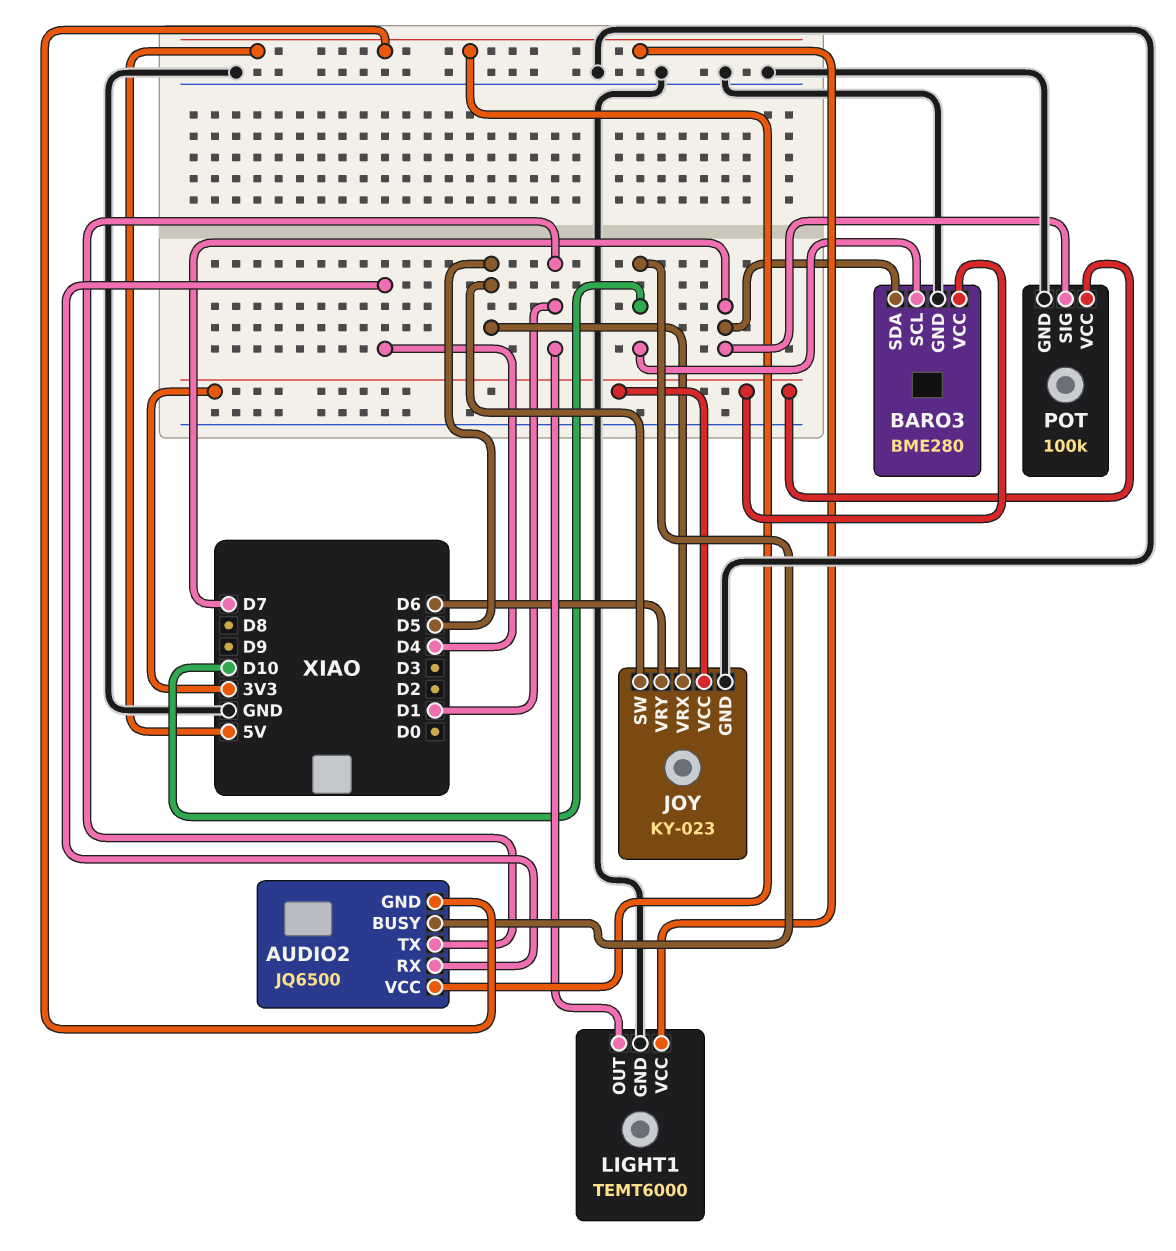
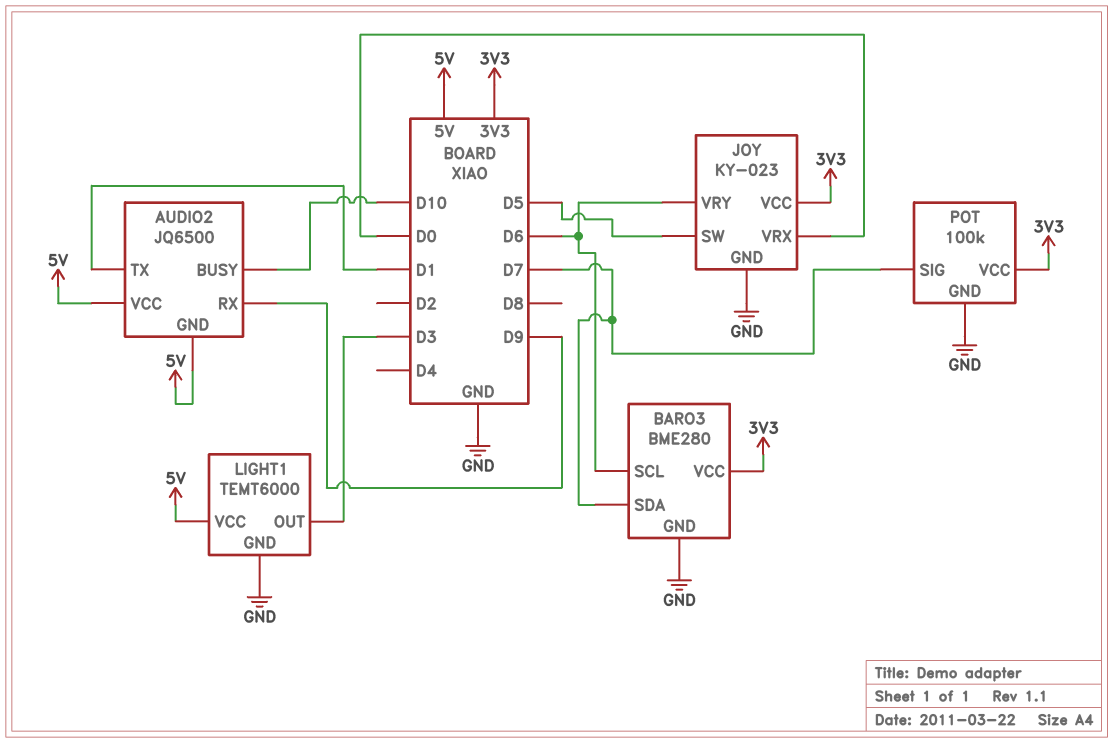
AUDIO2 pin RX: D4 -> D9
BARO3 pin SCL: D10 -> D6
JOY pin VRX: D5 -> D0
LIGHT1 pin OUT: D1 -> D3

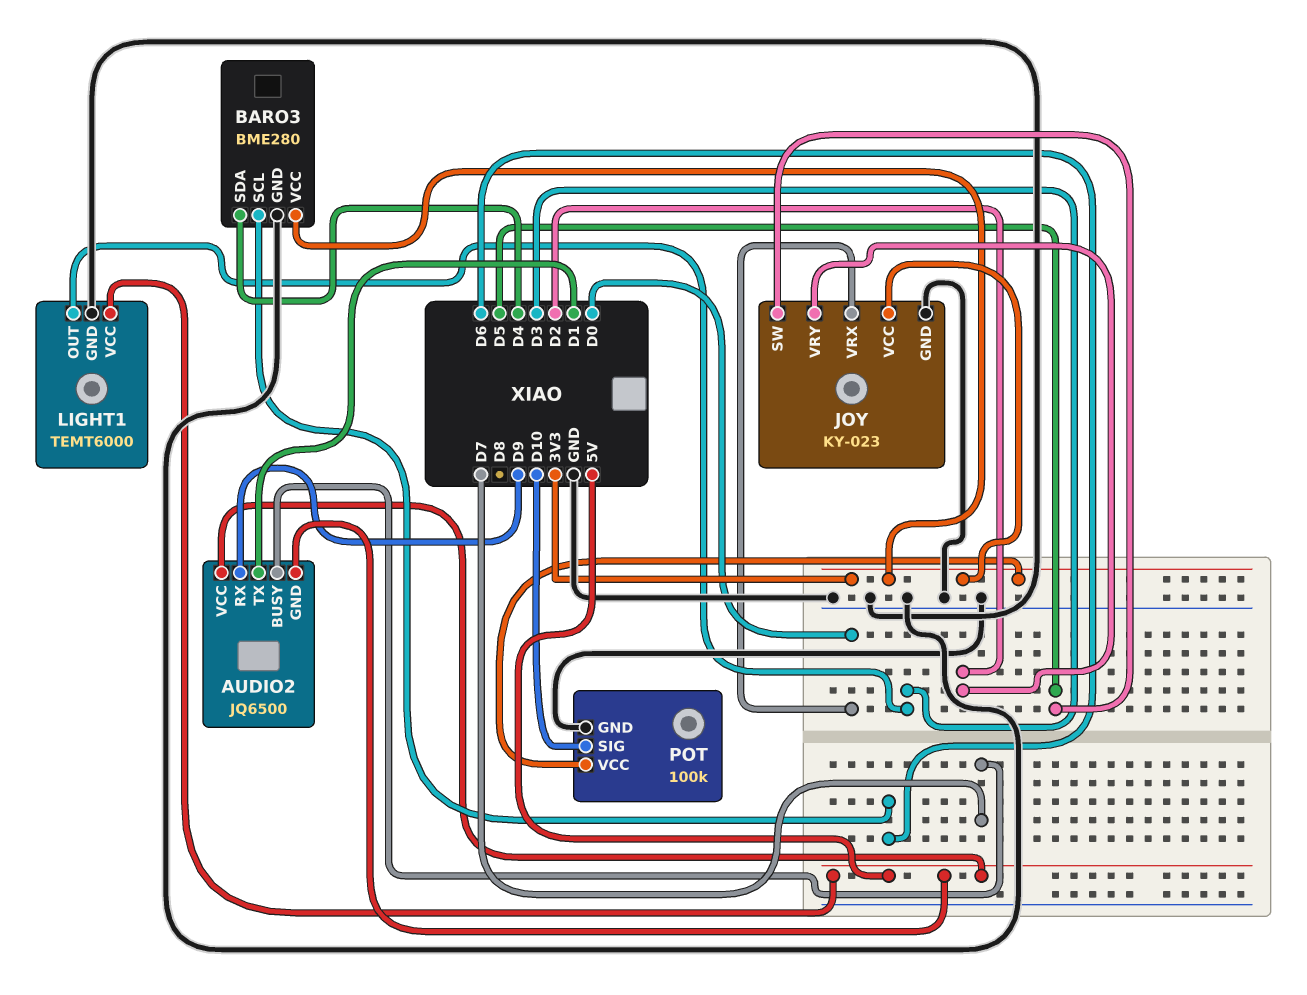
AUDIO2 pin BUSY: D10 -> D7
BARO3 pin SDA: D7 -> D4
JOY pin VRY: D6 -> D2
POT pin SIG: D7 -> D10

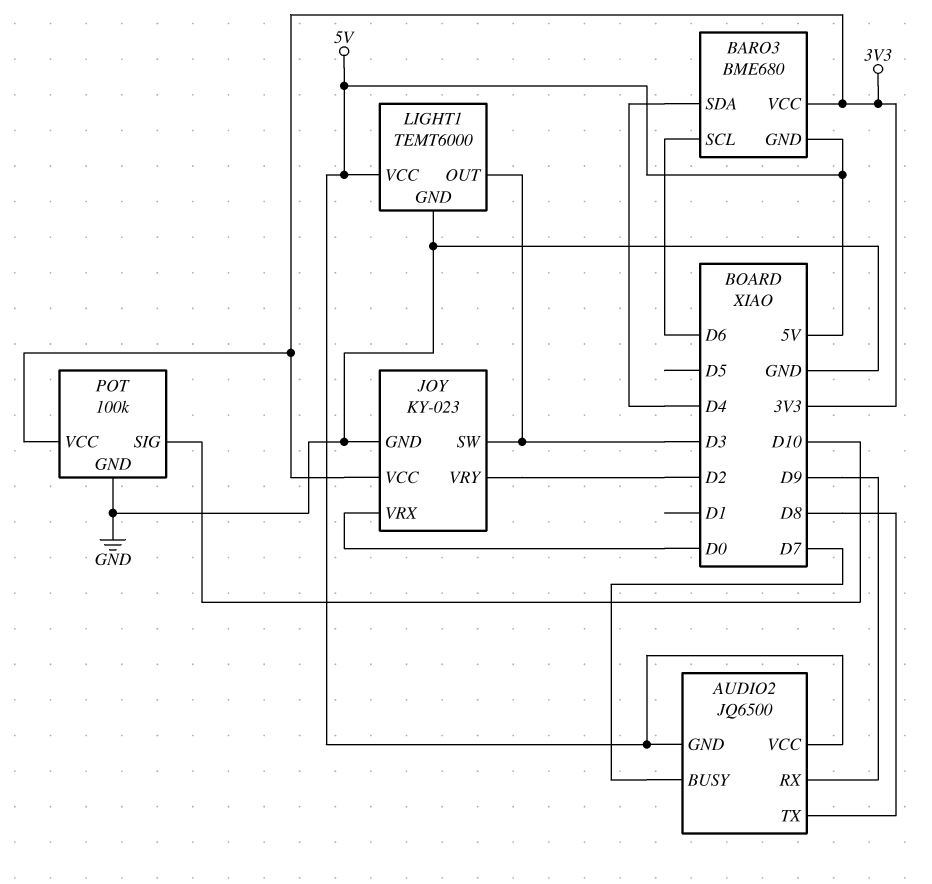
AUDIO2 pin TX: D1 -> D8
BARO3: BME280 -> BME680
BARO3 pin GND: GND -> 5V
JOY pin SW: D5 -> D3

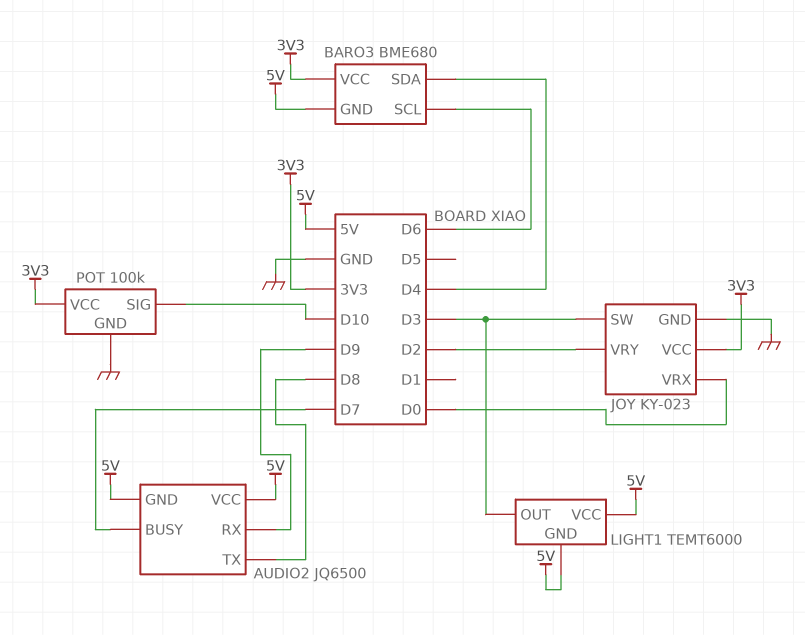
LIGHT1 pin GND: GND -> 5V

